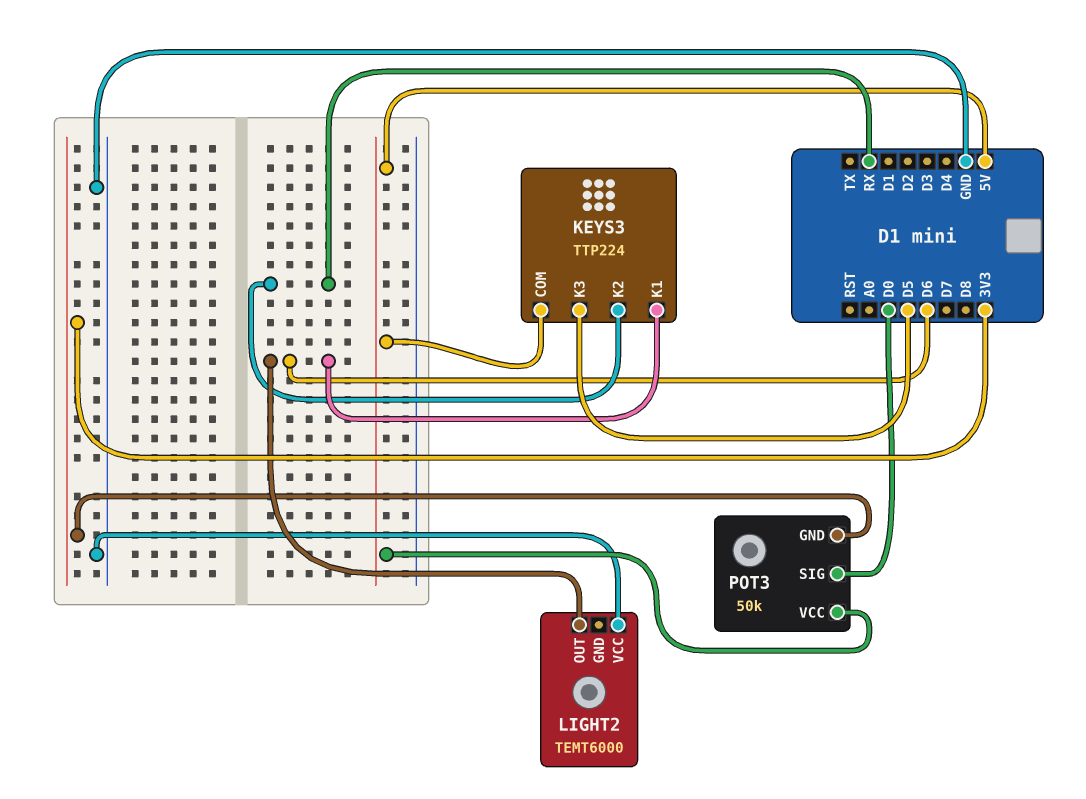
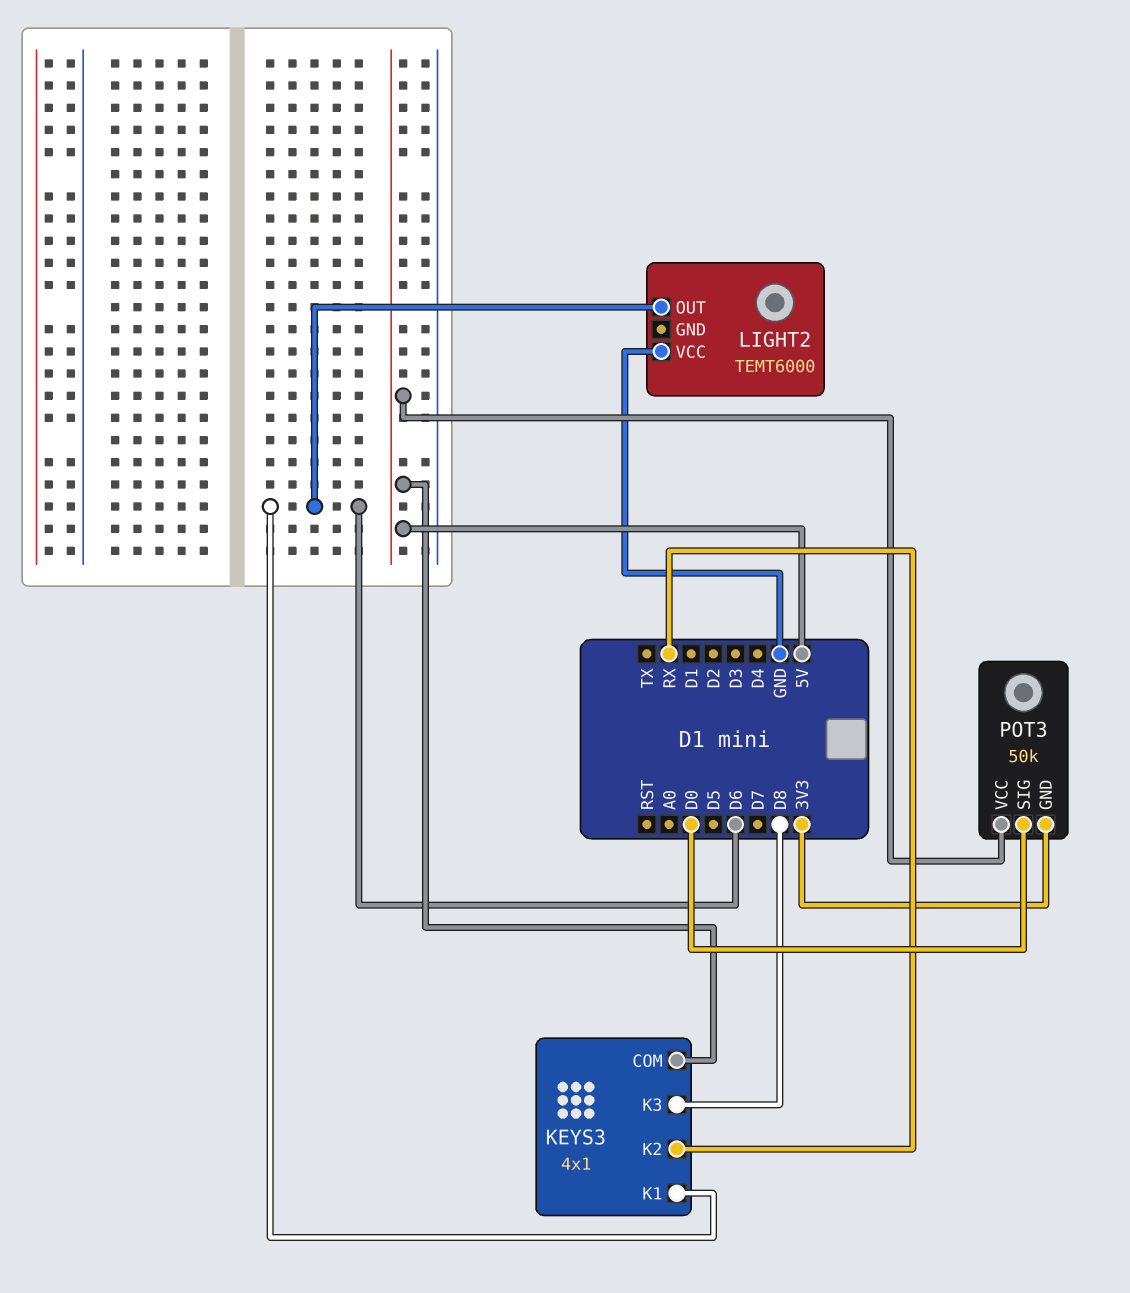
KEYS3: TTP224 -> 4x1
KEYS3 pin K3: D5 -> D8

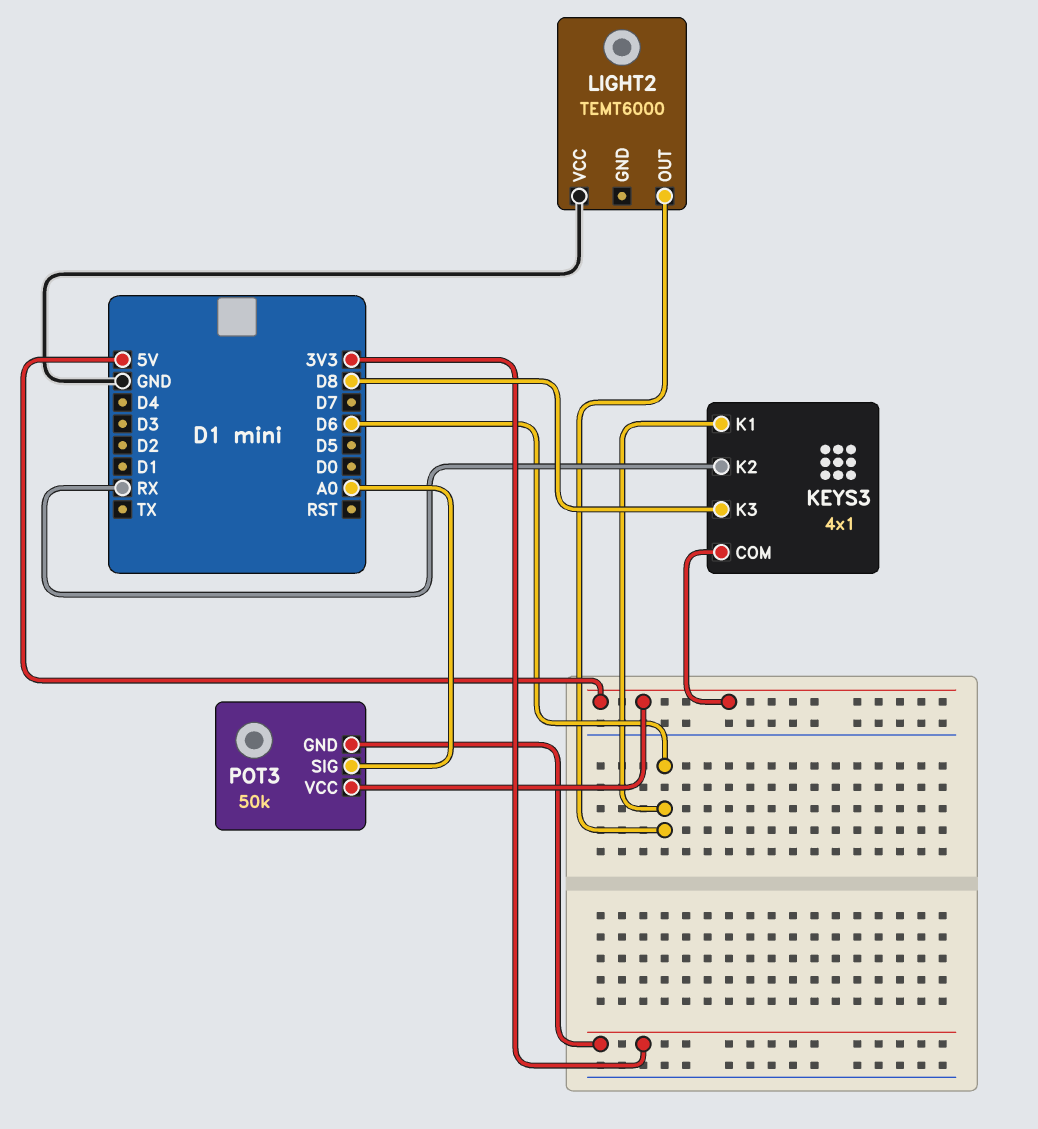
POT3 pin SIG: D0 -> A0

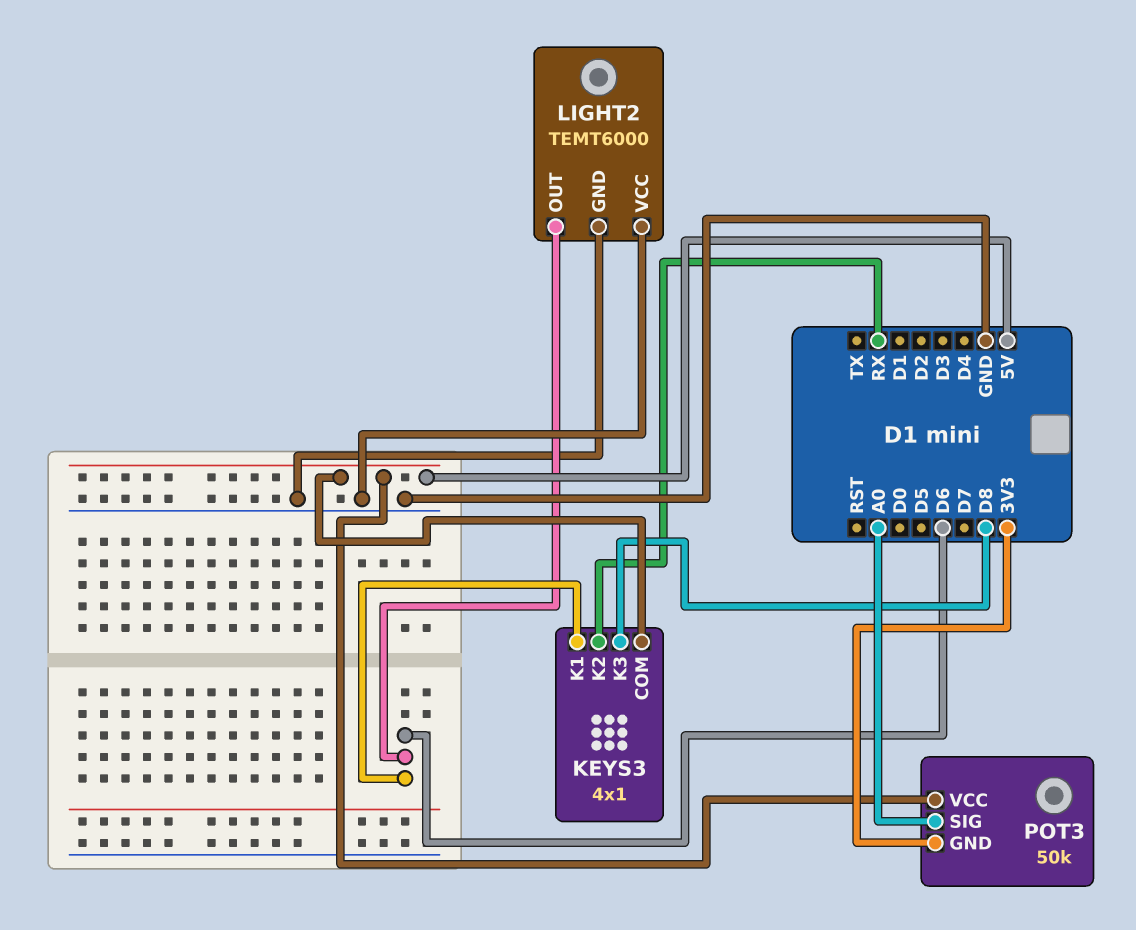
LIGHT2 pin GND: none -> GND

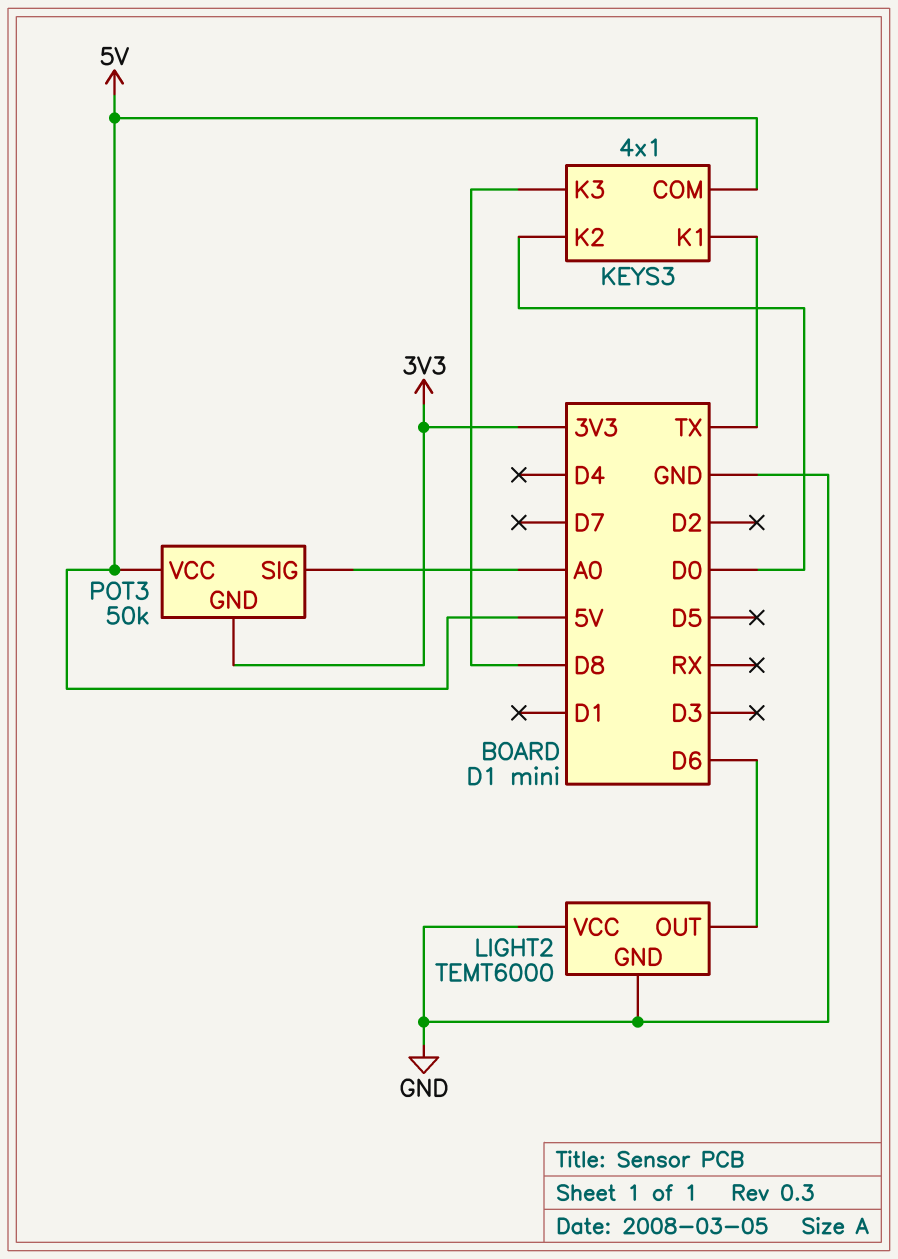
KEYS3 pin K1: D6 -> TX
KEYS3 pin K2: RX -> D0

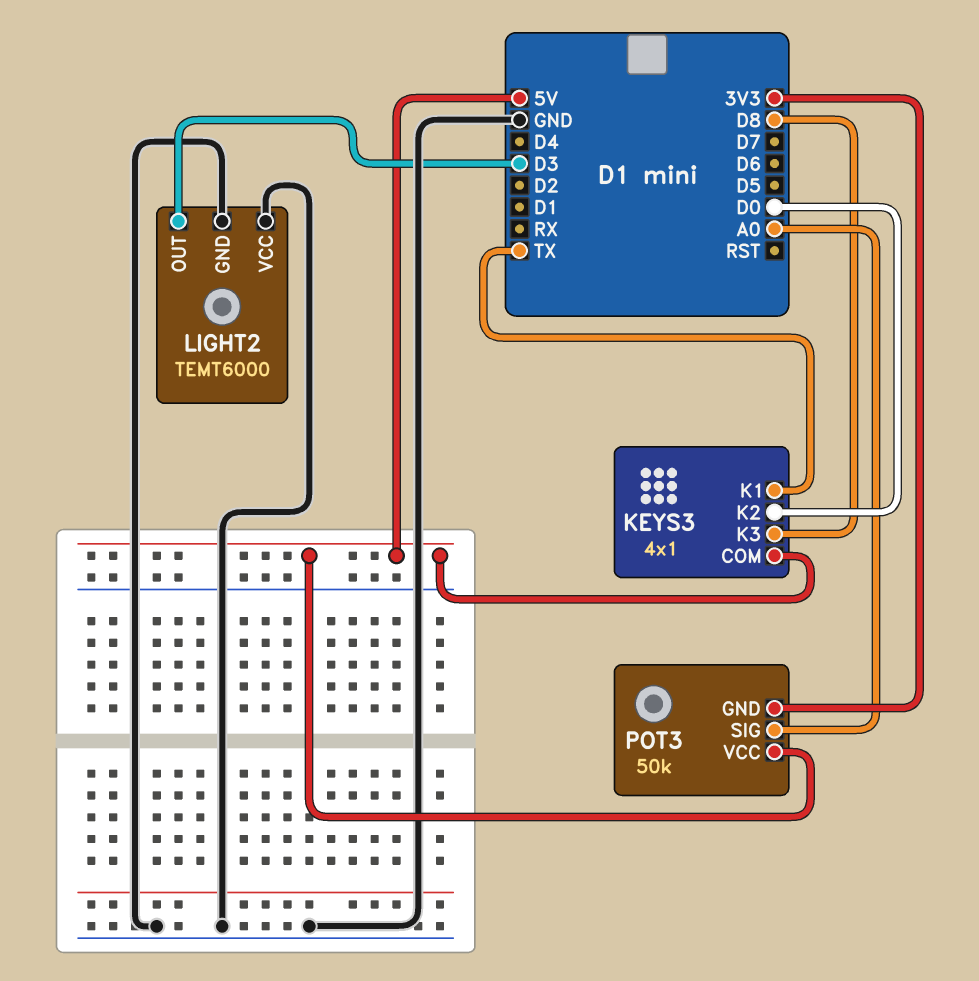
LIGHT2 pin OUT: D6 -> D3

